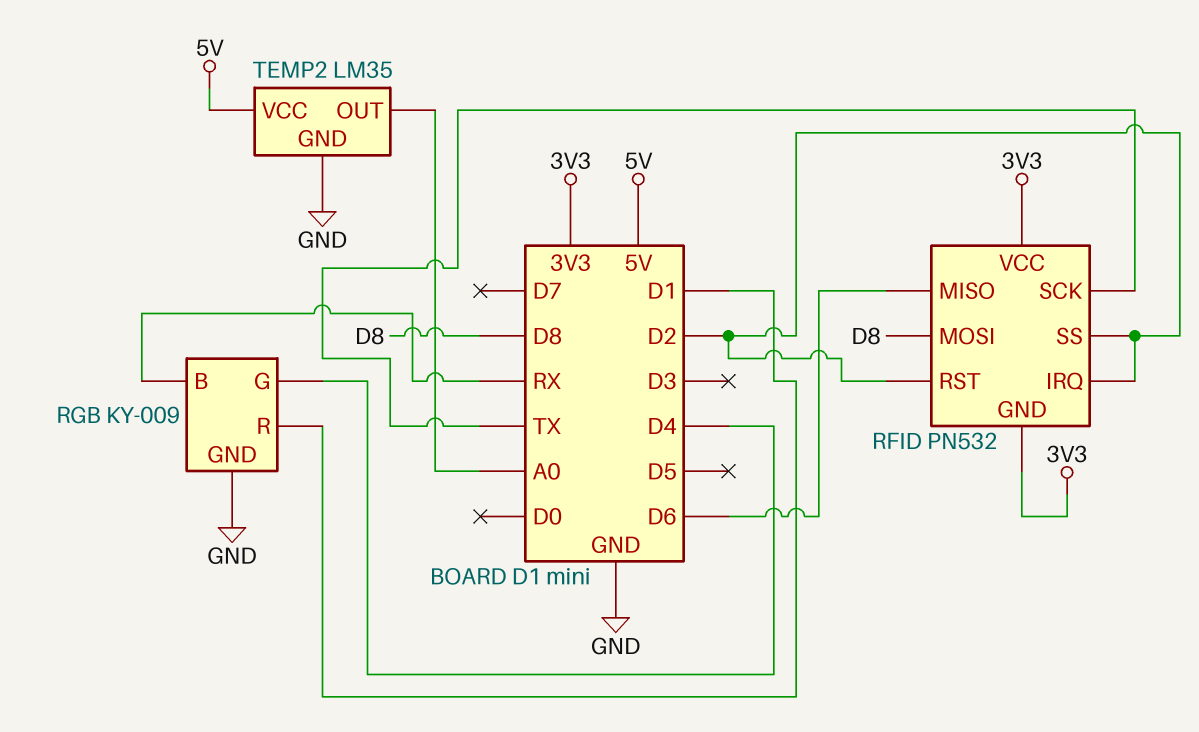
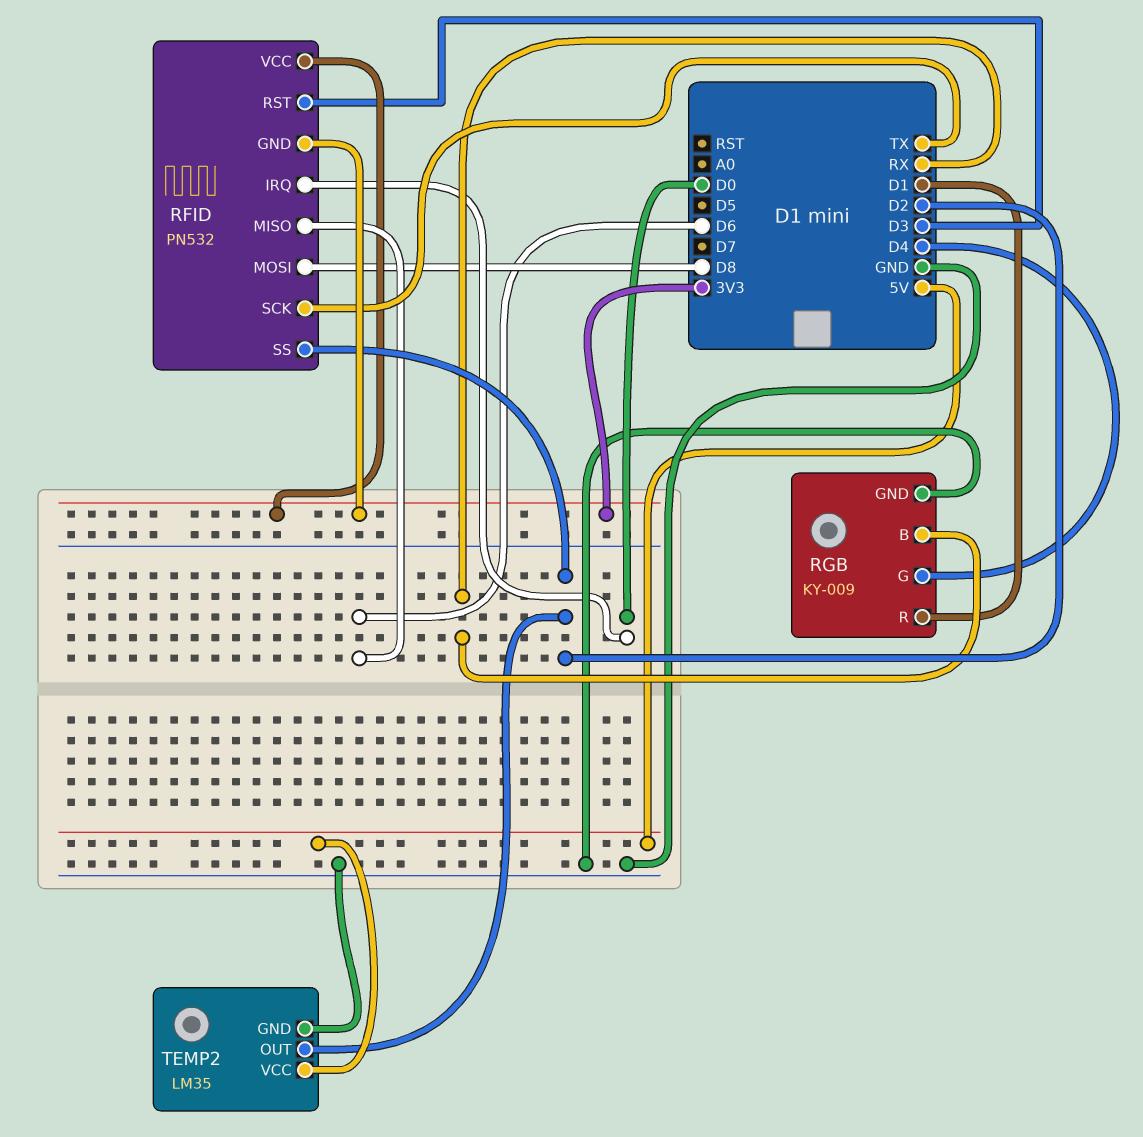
RFID pin IRQ: D2 -> D0
RFID pin RST: D2 -> D3
TEMP2 pin OUT: A0 -> D2

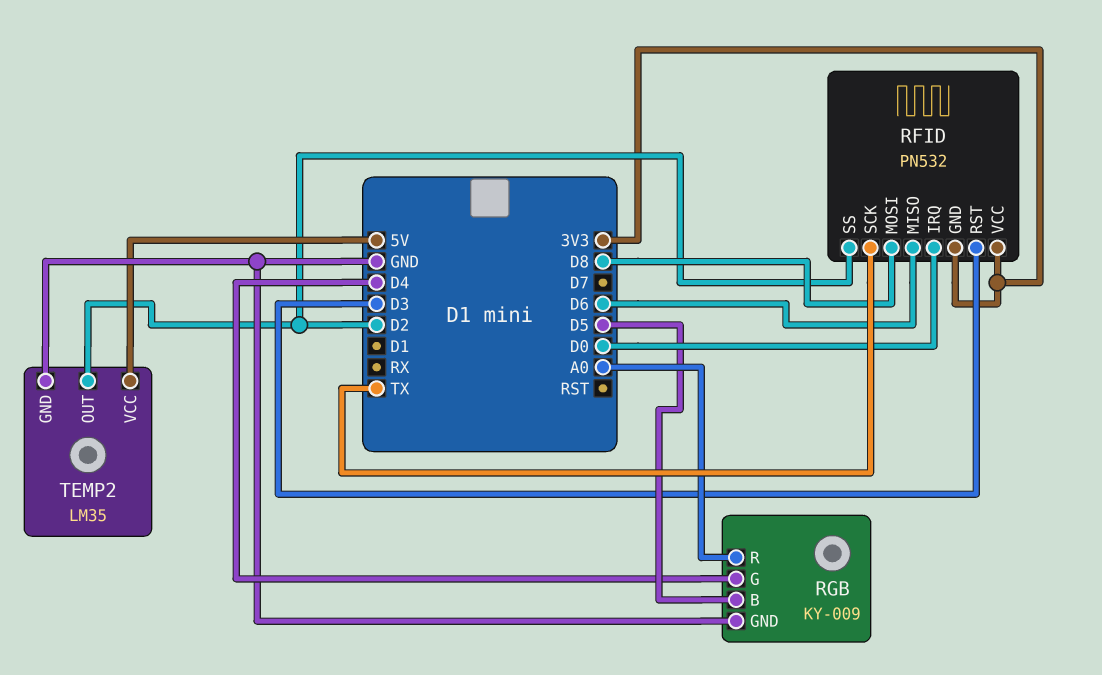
RGB pin B: RX -> D5
RGB pin R: D1 -> A0

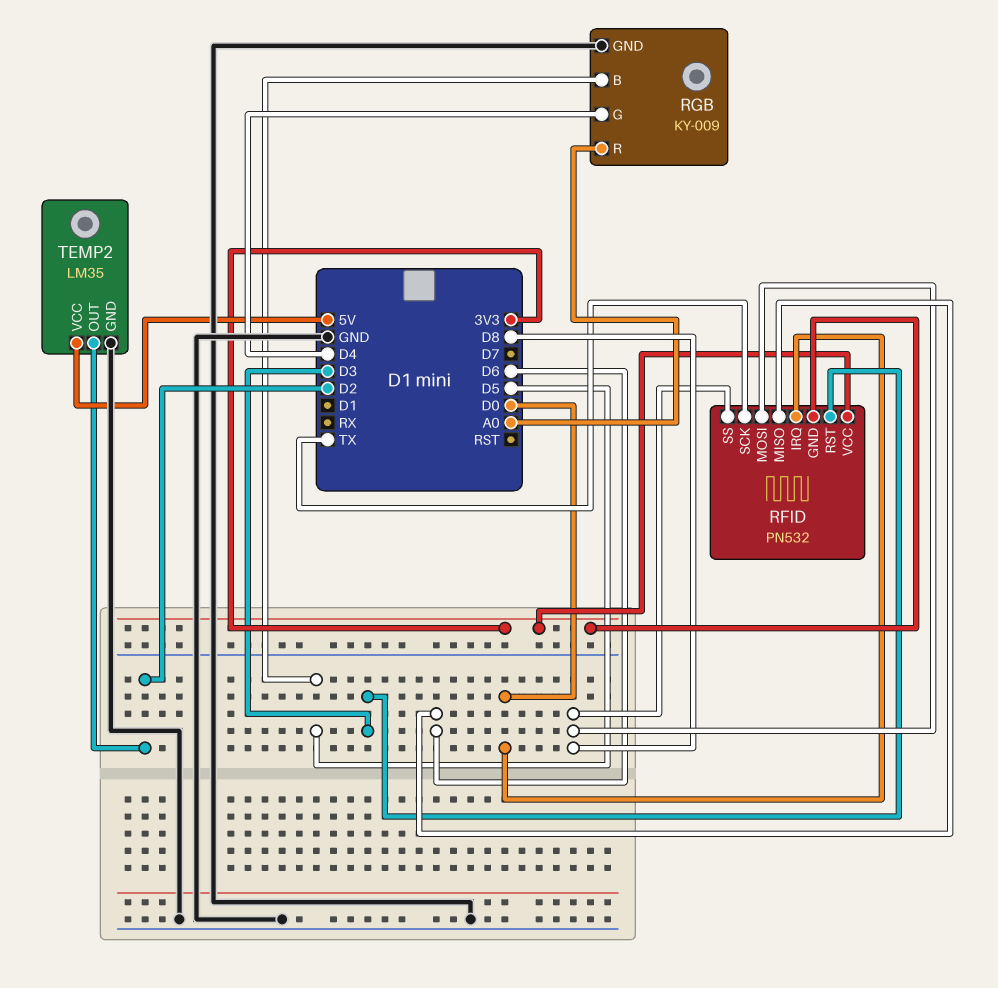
RFID pin SS: D2 -> D8

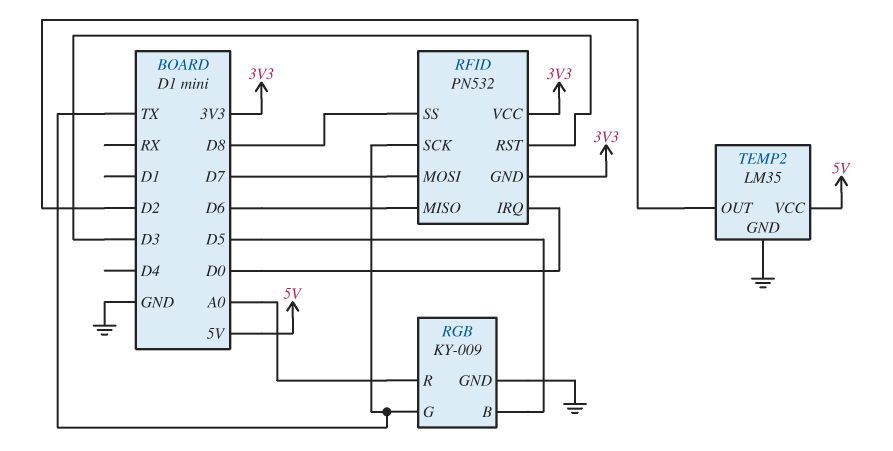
RFID pin MOSI: D8 -> D7
RGB pin G: D4 -> TX

